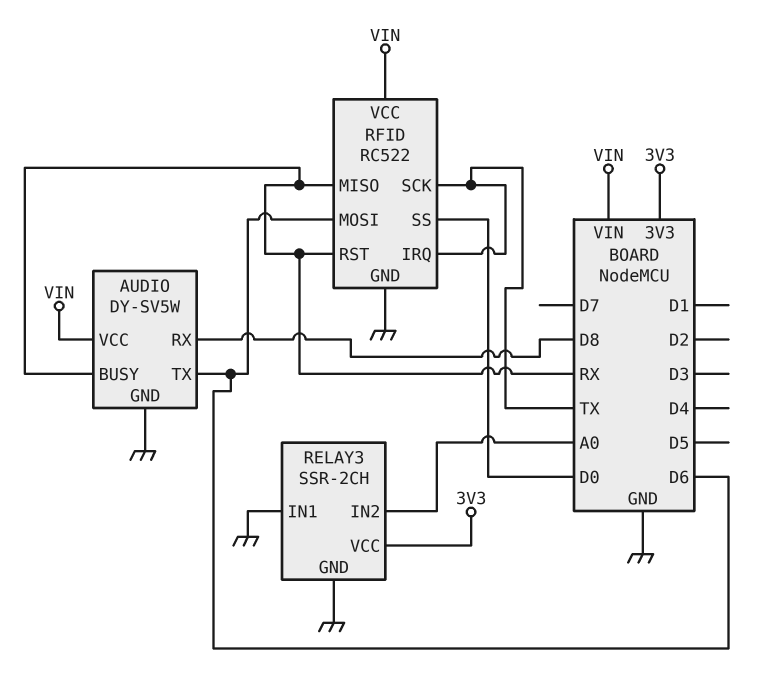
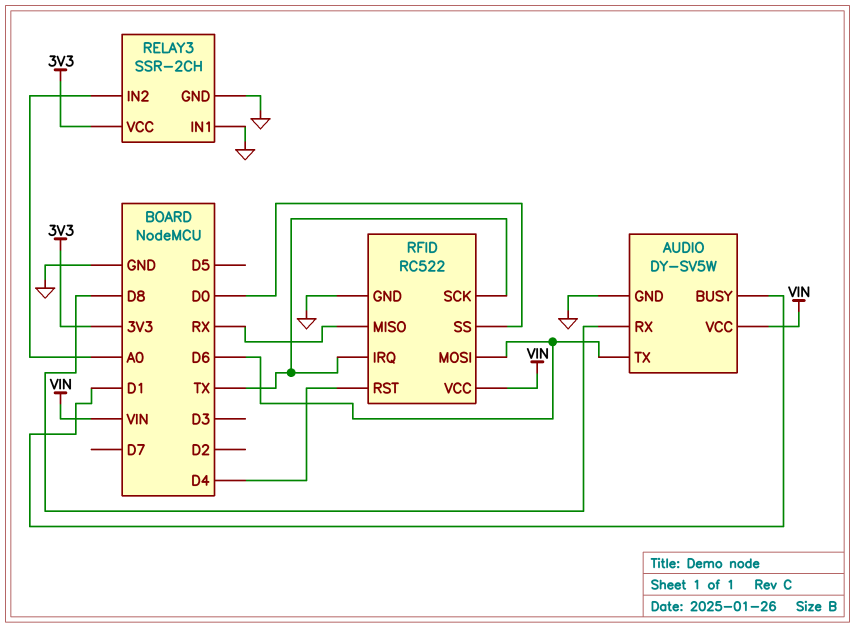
AUDIO pin BUSY: RX -> D1
RFID pin RST: RX -> D4

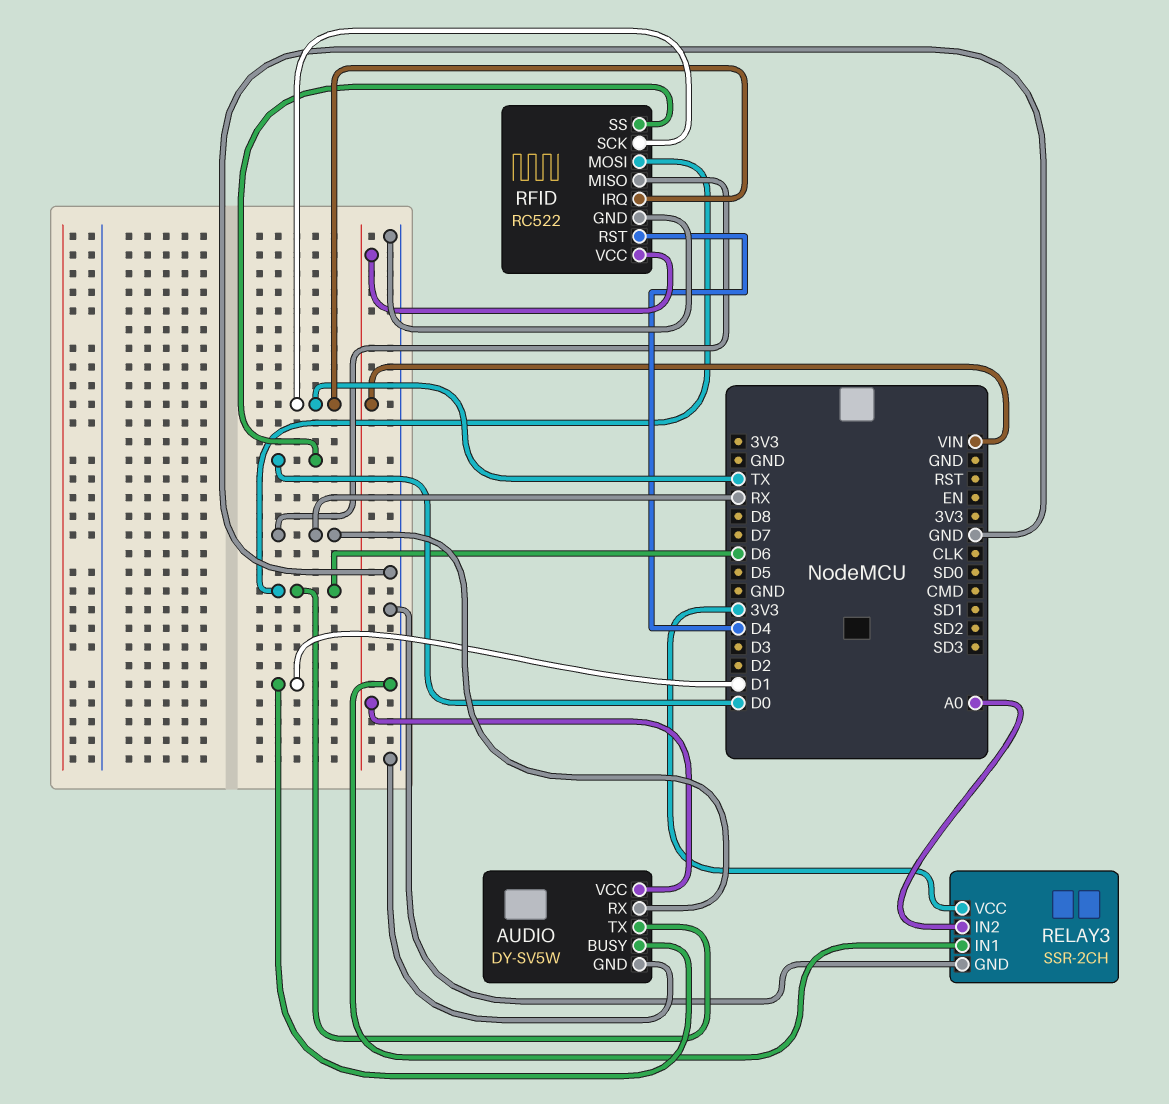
AUDIO pin RX: D8 -> RX

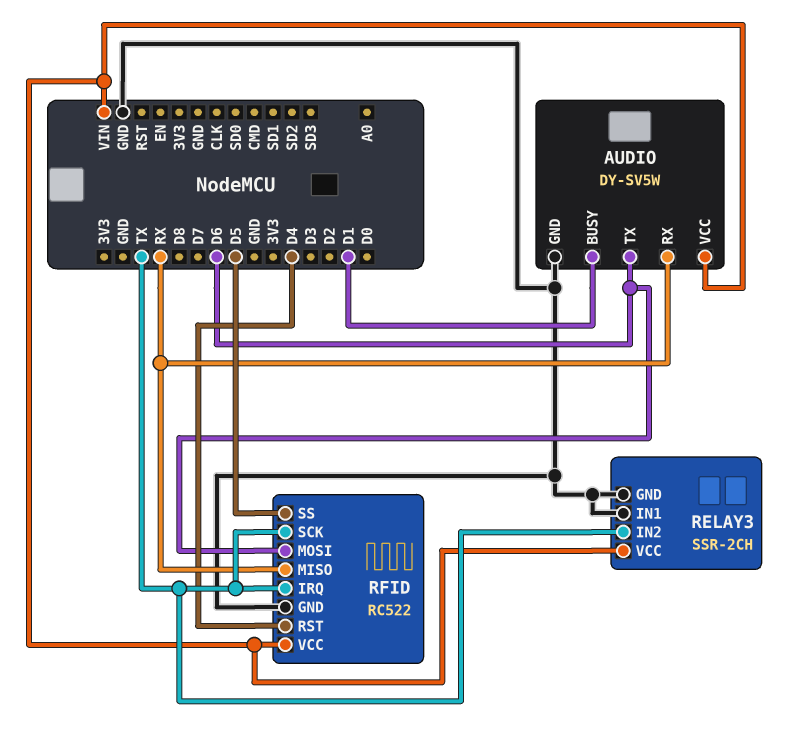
RELAY3 pin IN2: A0 -> TX
RELAY3 pin VCC: 3V3 -> VIN
RFID pin SS: D0 -> D5

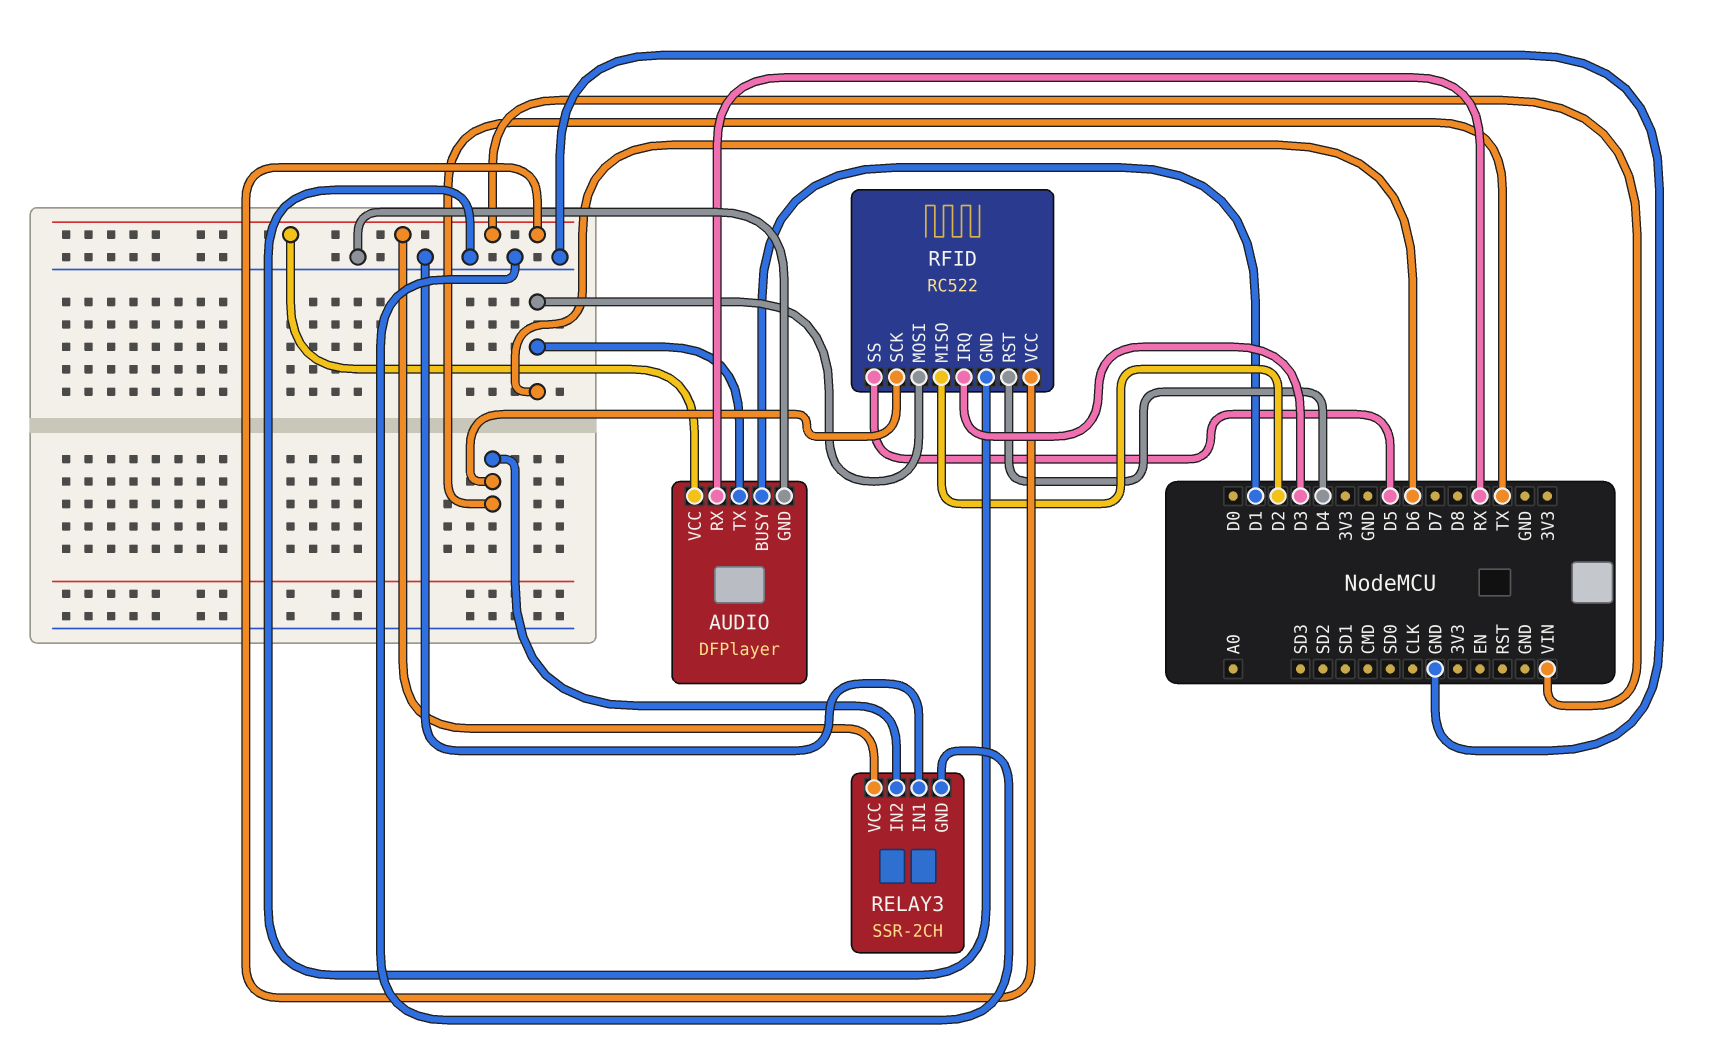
AUDIO: DY-SV5W -> DFPlayer
RFID pin IRQ: TX -> D3
RFID pin MISO: RX -> D2

